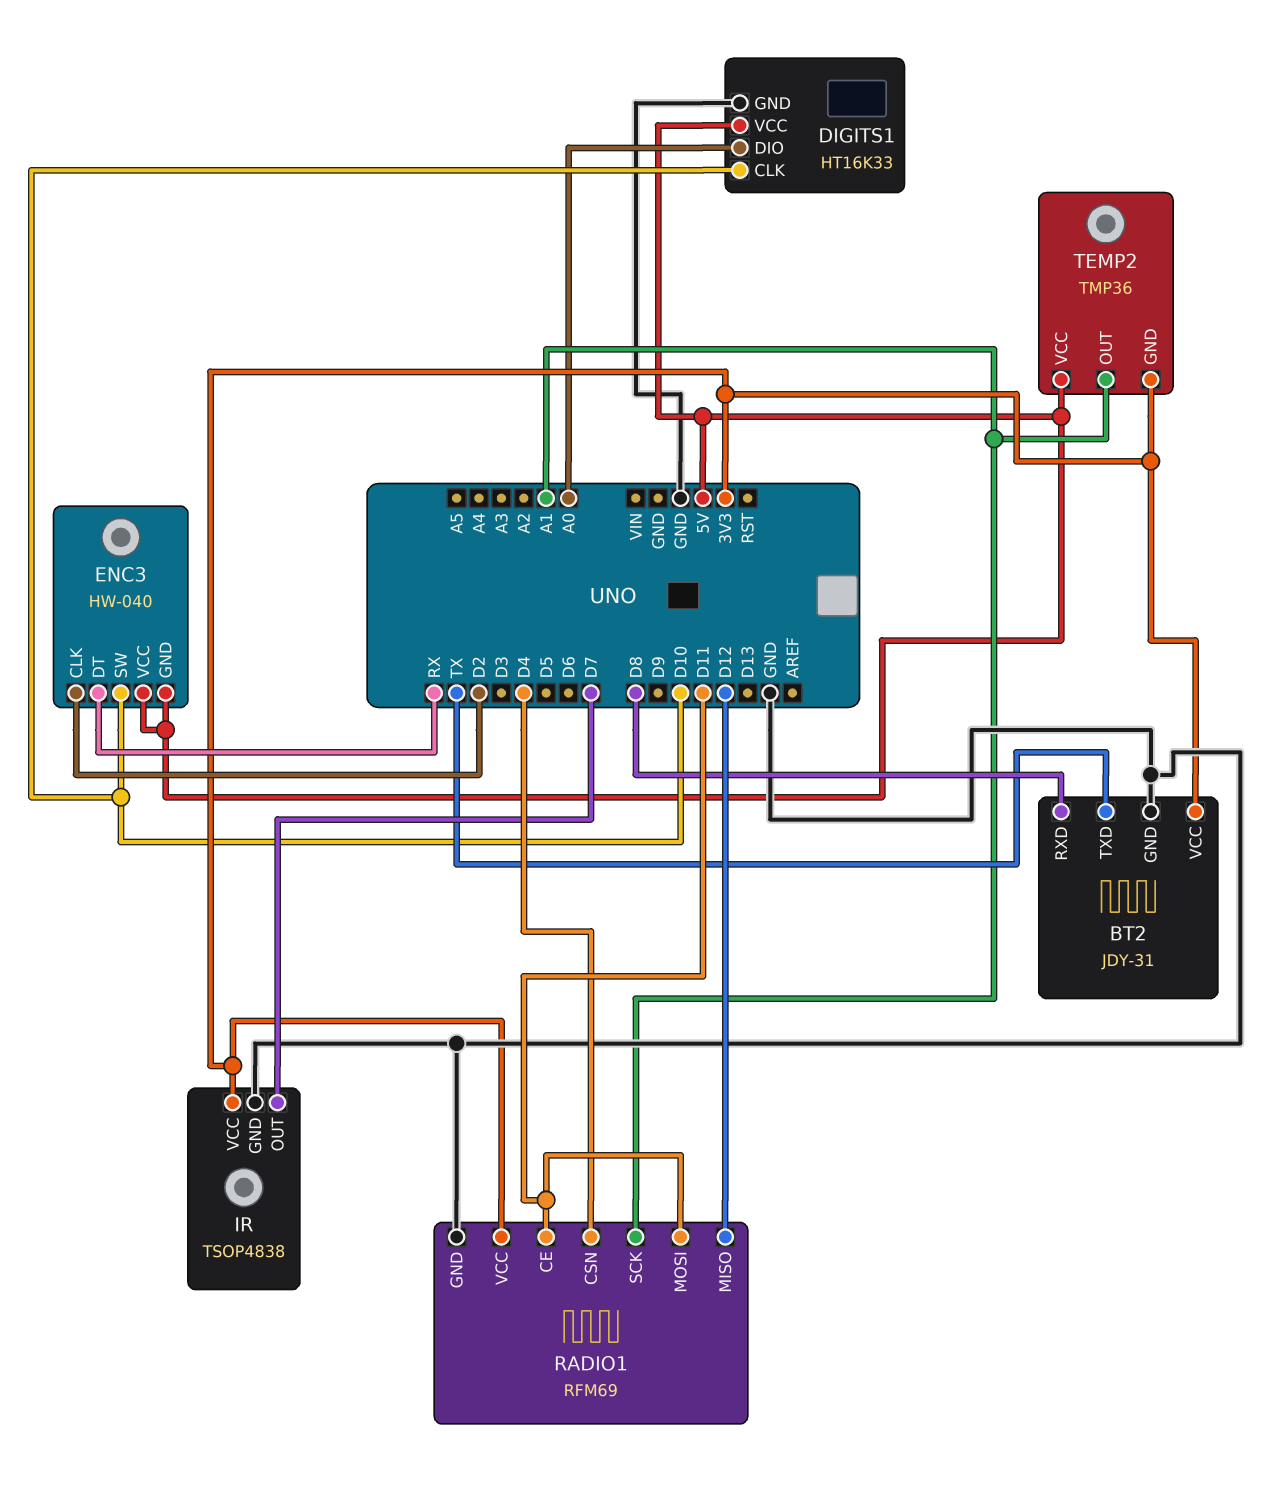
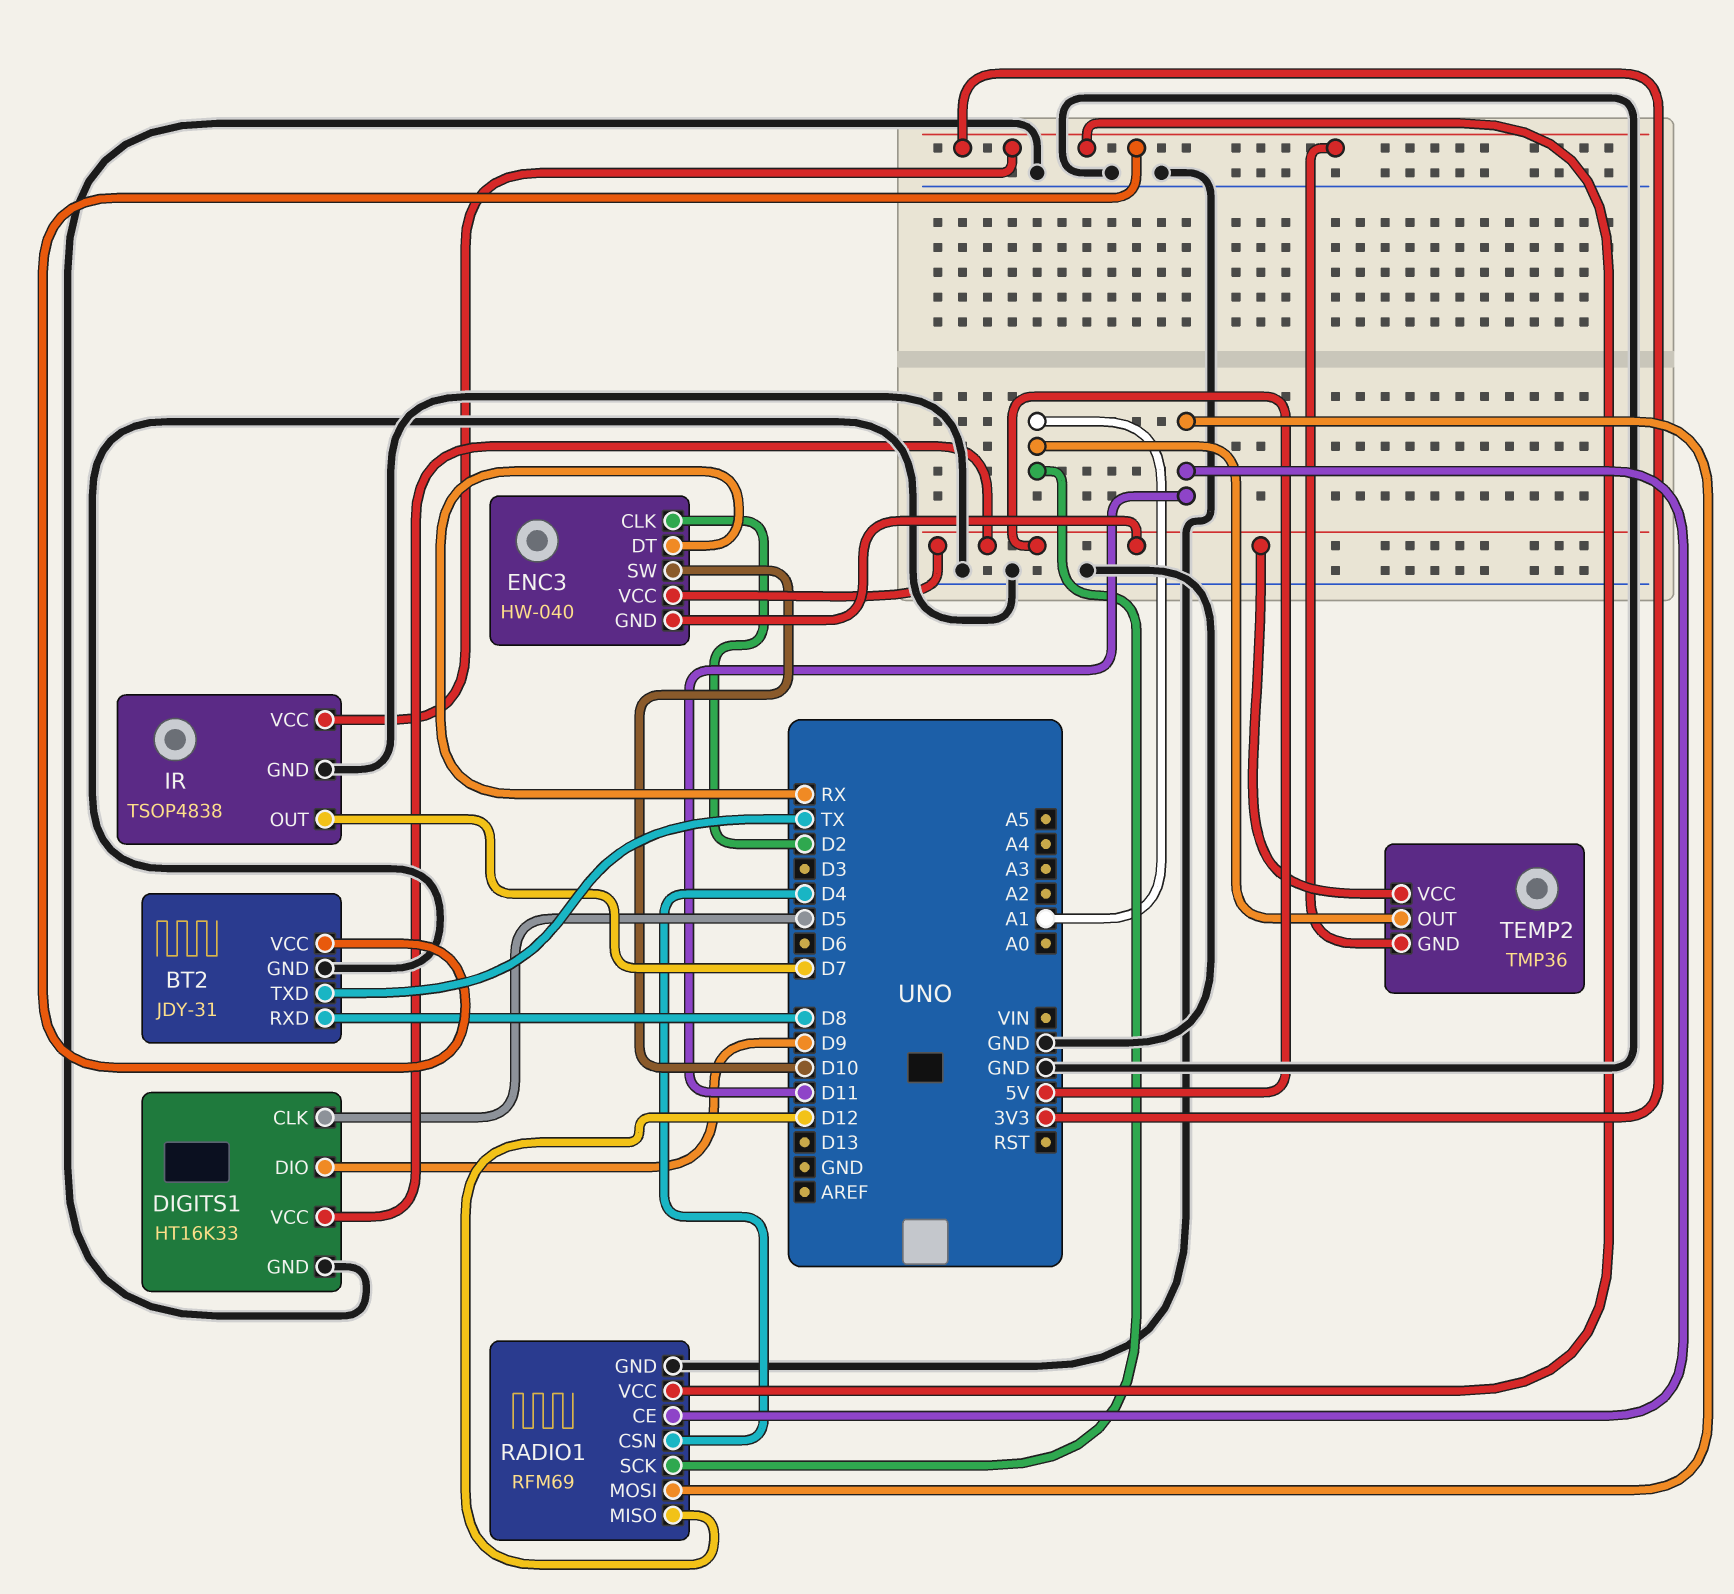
DIGITS1 pin CLK: D10 -> D5
DIGITS1 pin DIO: A0 -> D9

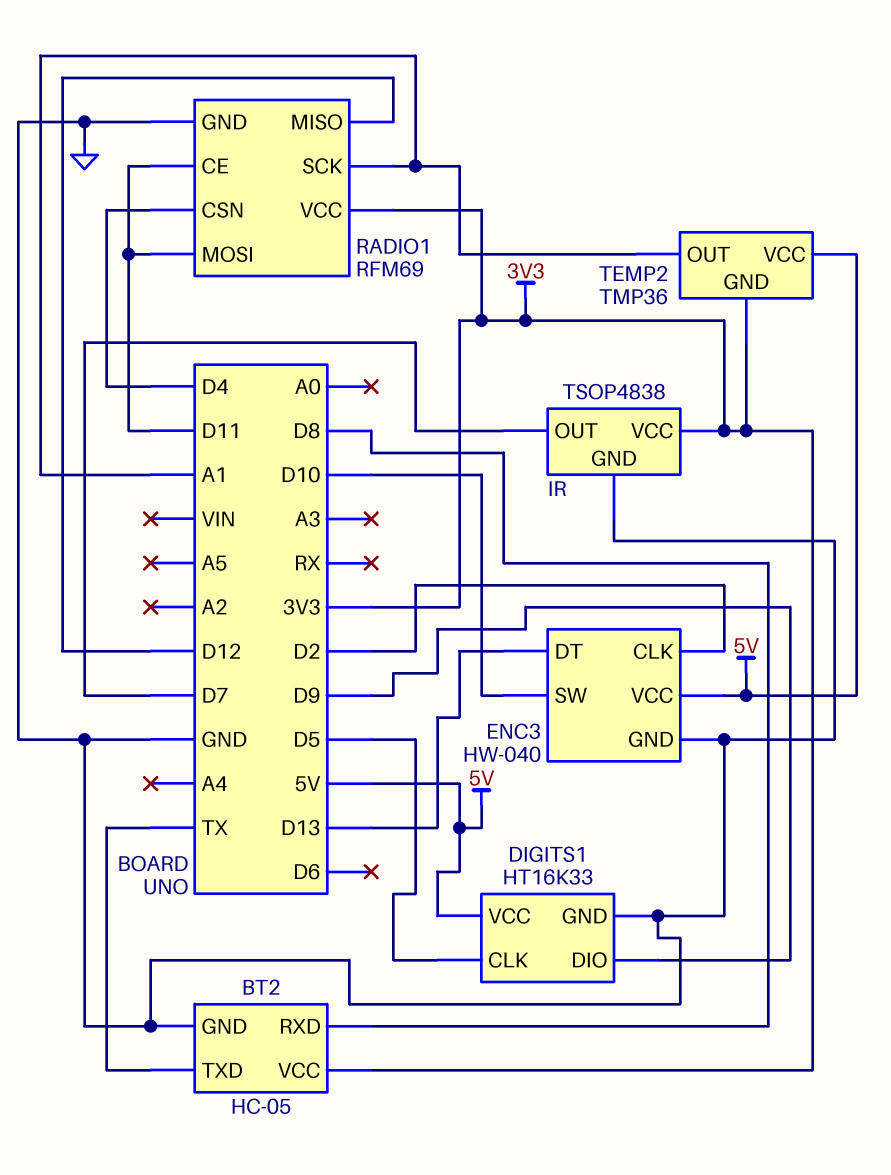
BT2: JDY-31 -> HC-05
ENC3 pin DT: RX -> D13
ENC3 pin GND: 5V -> GND

